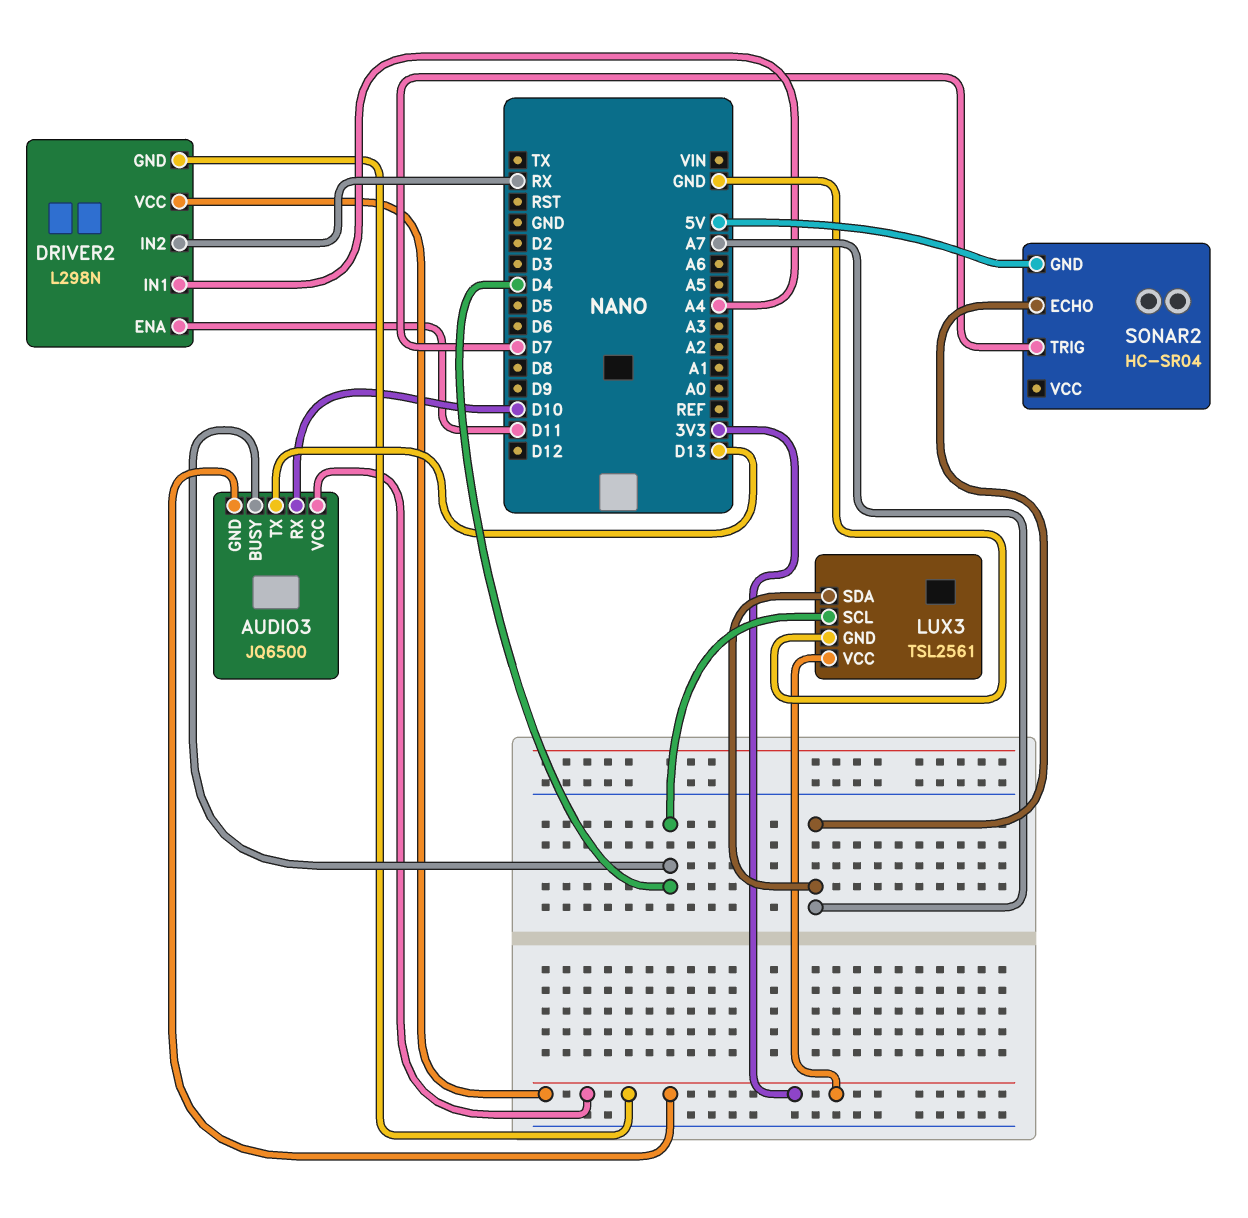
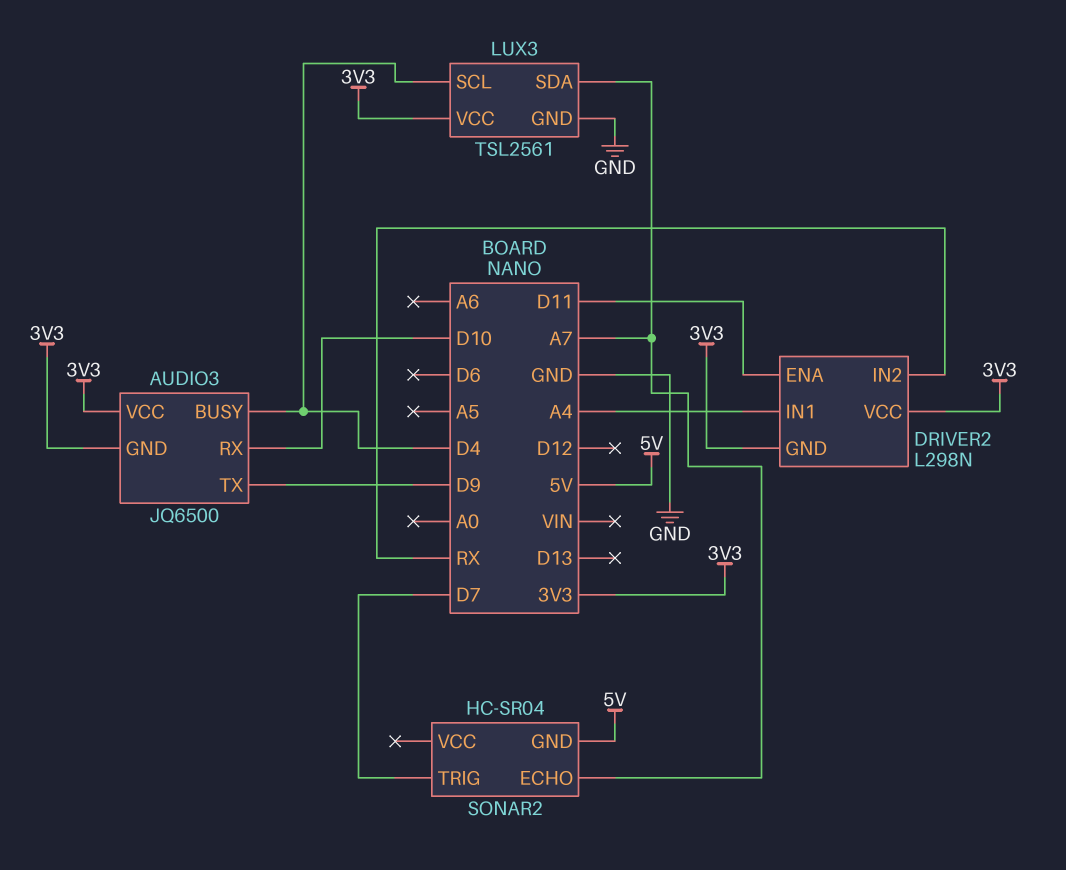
AUDIO3 pin TX: D13 -> D9

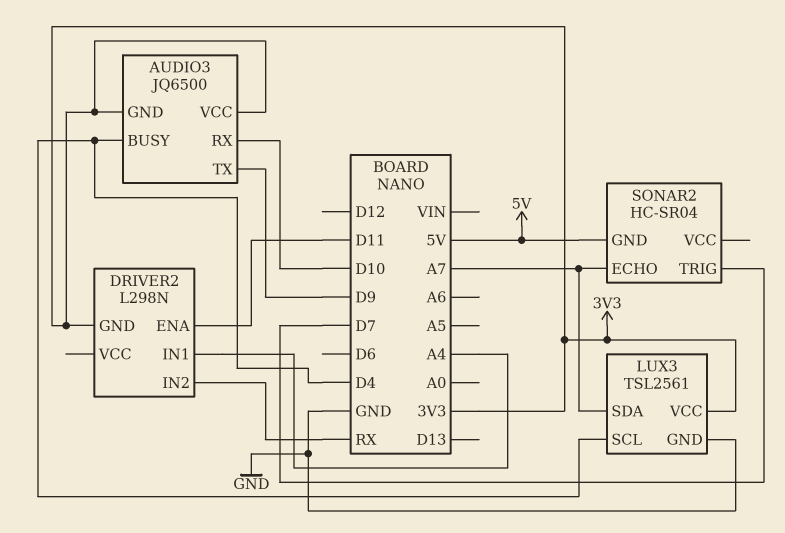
DRIVER2 pin VCC: 3V3 -> none

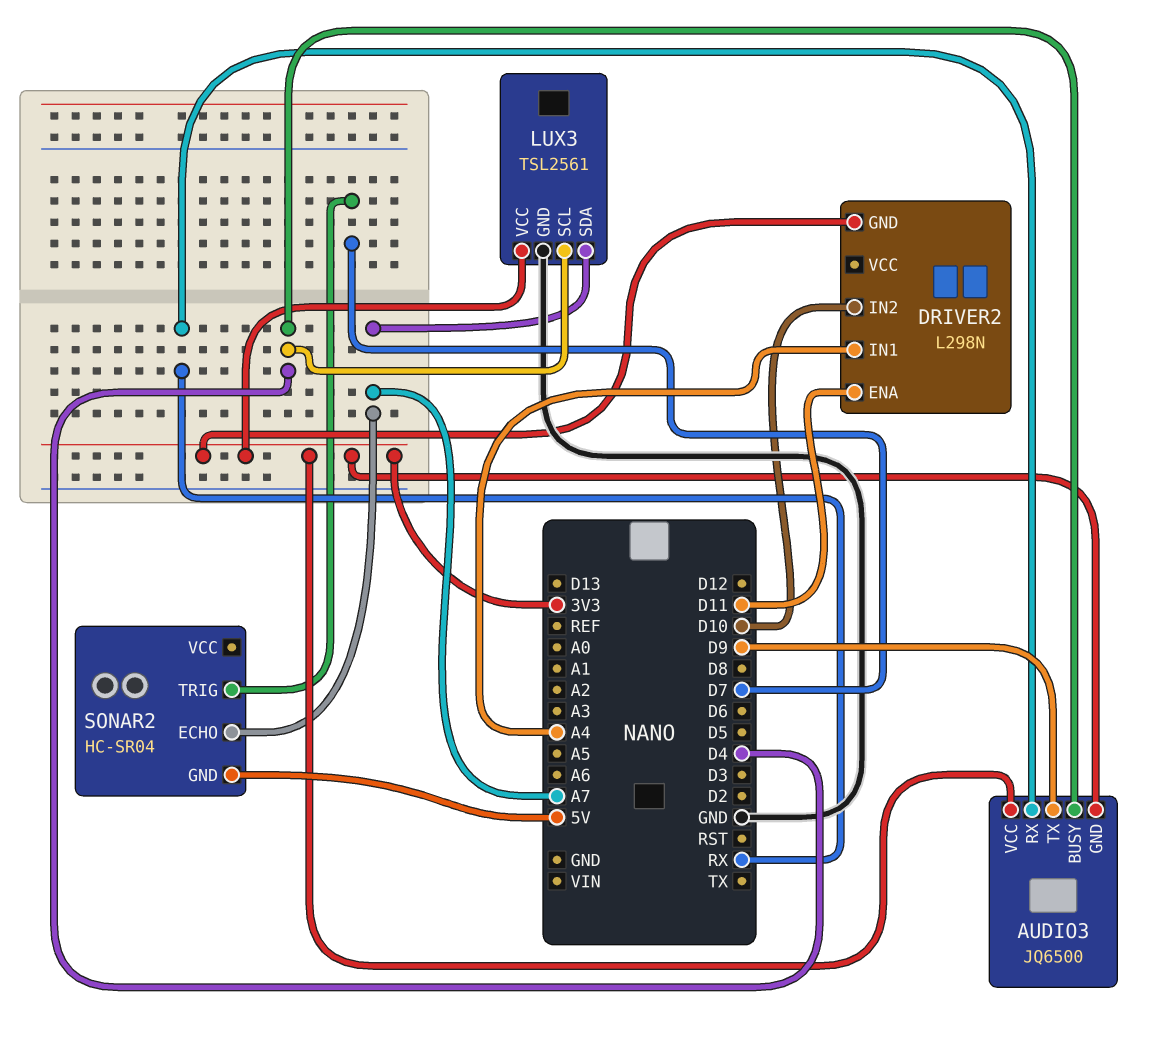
AUDIO3 pin RX: D10 -> RX
DRIVER2 pin IN2: RX -> D10

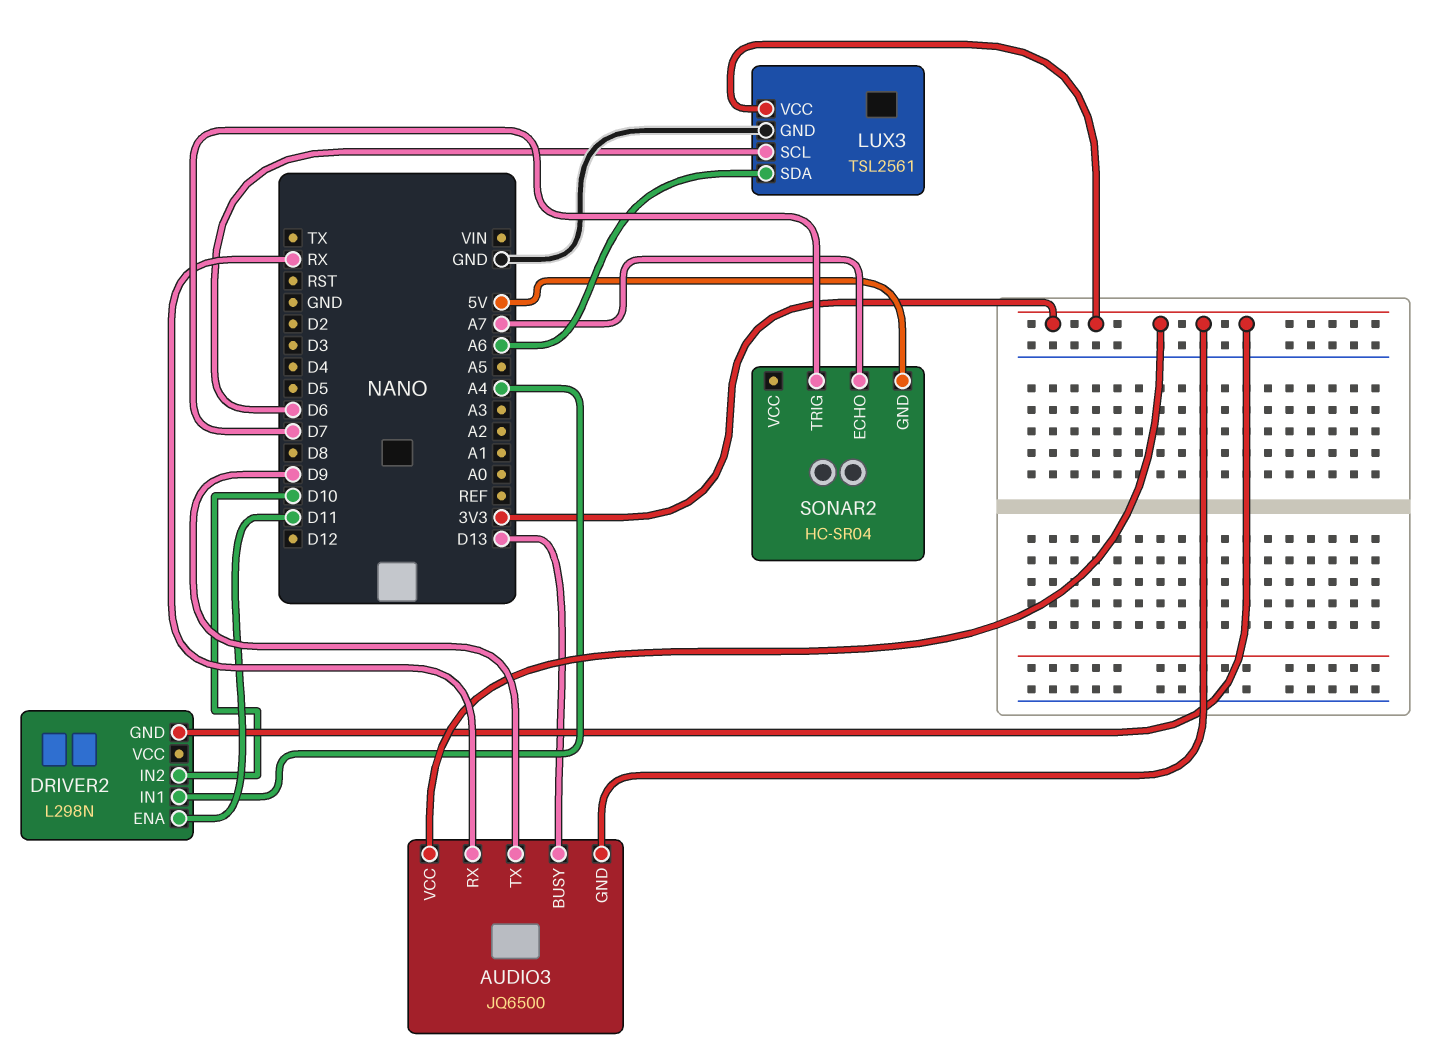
AUDIO3 pin BUSY: D4 -> D13
LUX3 pin SCL: D4 -> D6
LUX3 pin SDA: A7 -> A6

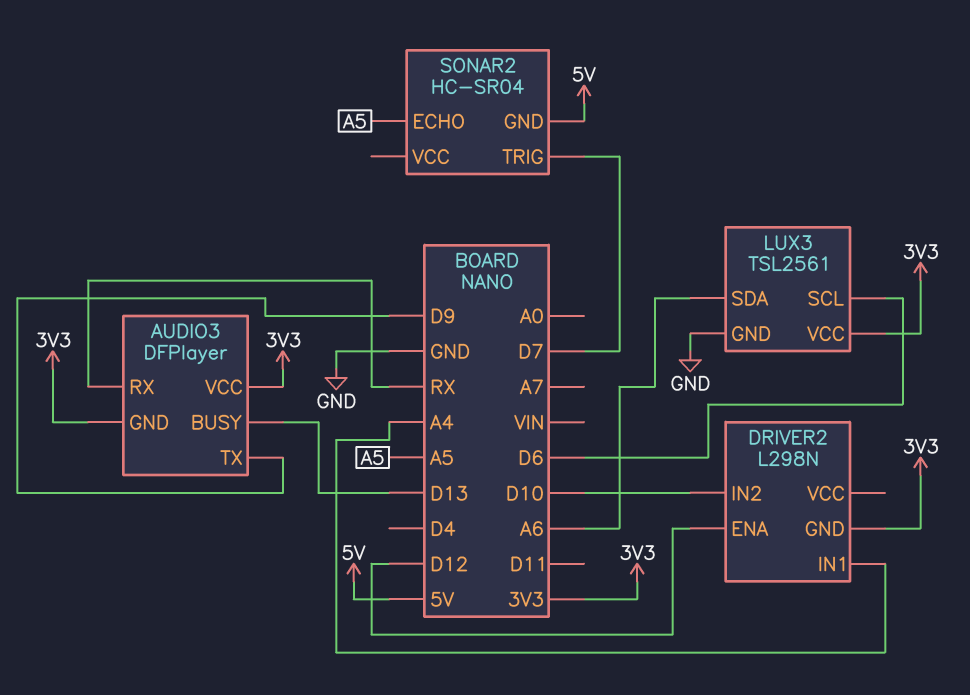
AUDIO3: JQ6500 -> DFPlayer
DRIVER2 pin ENA: D11 -> D12
SONAR2 pin ECHO: A7 -> A5

